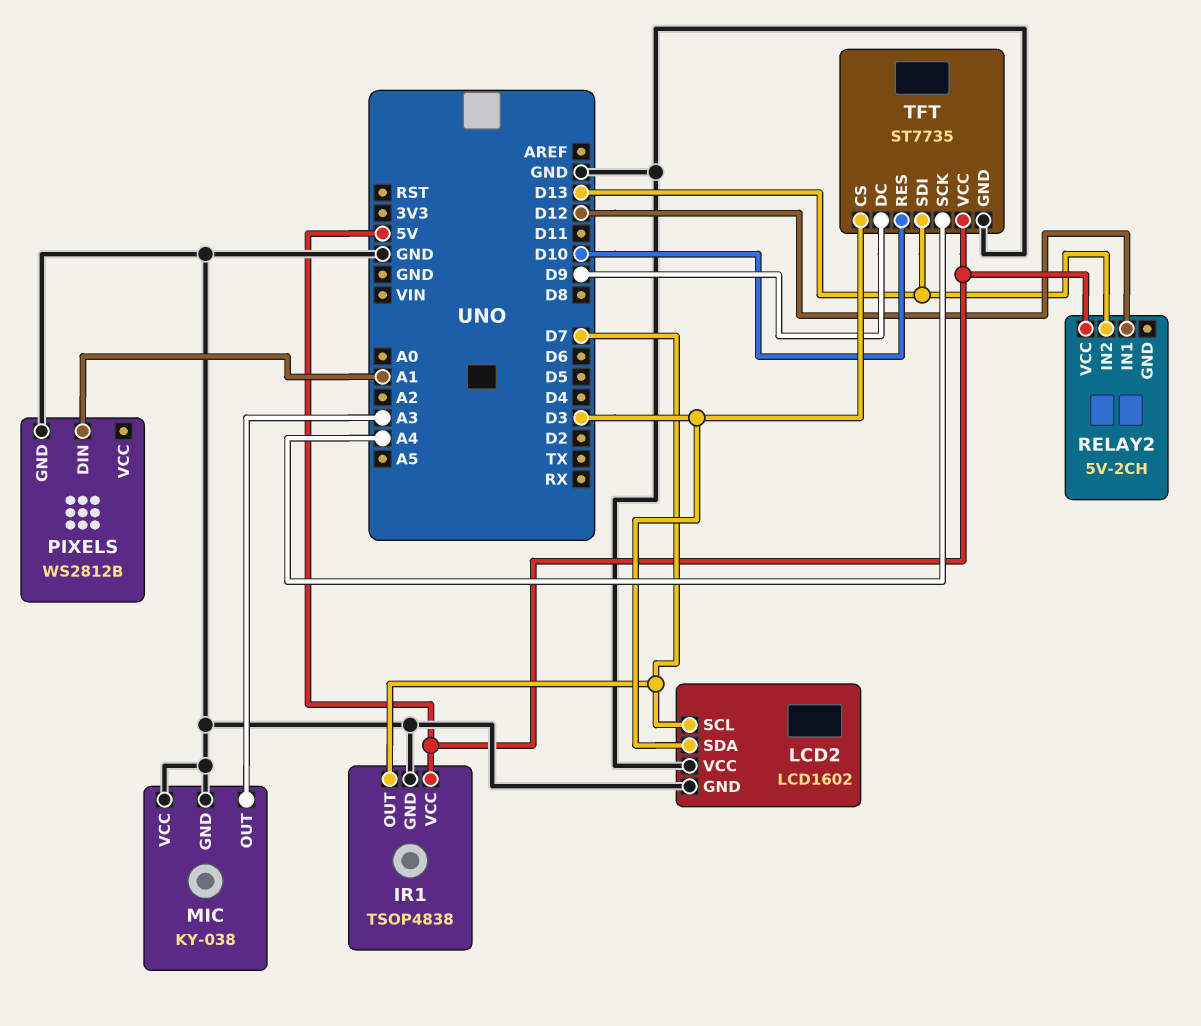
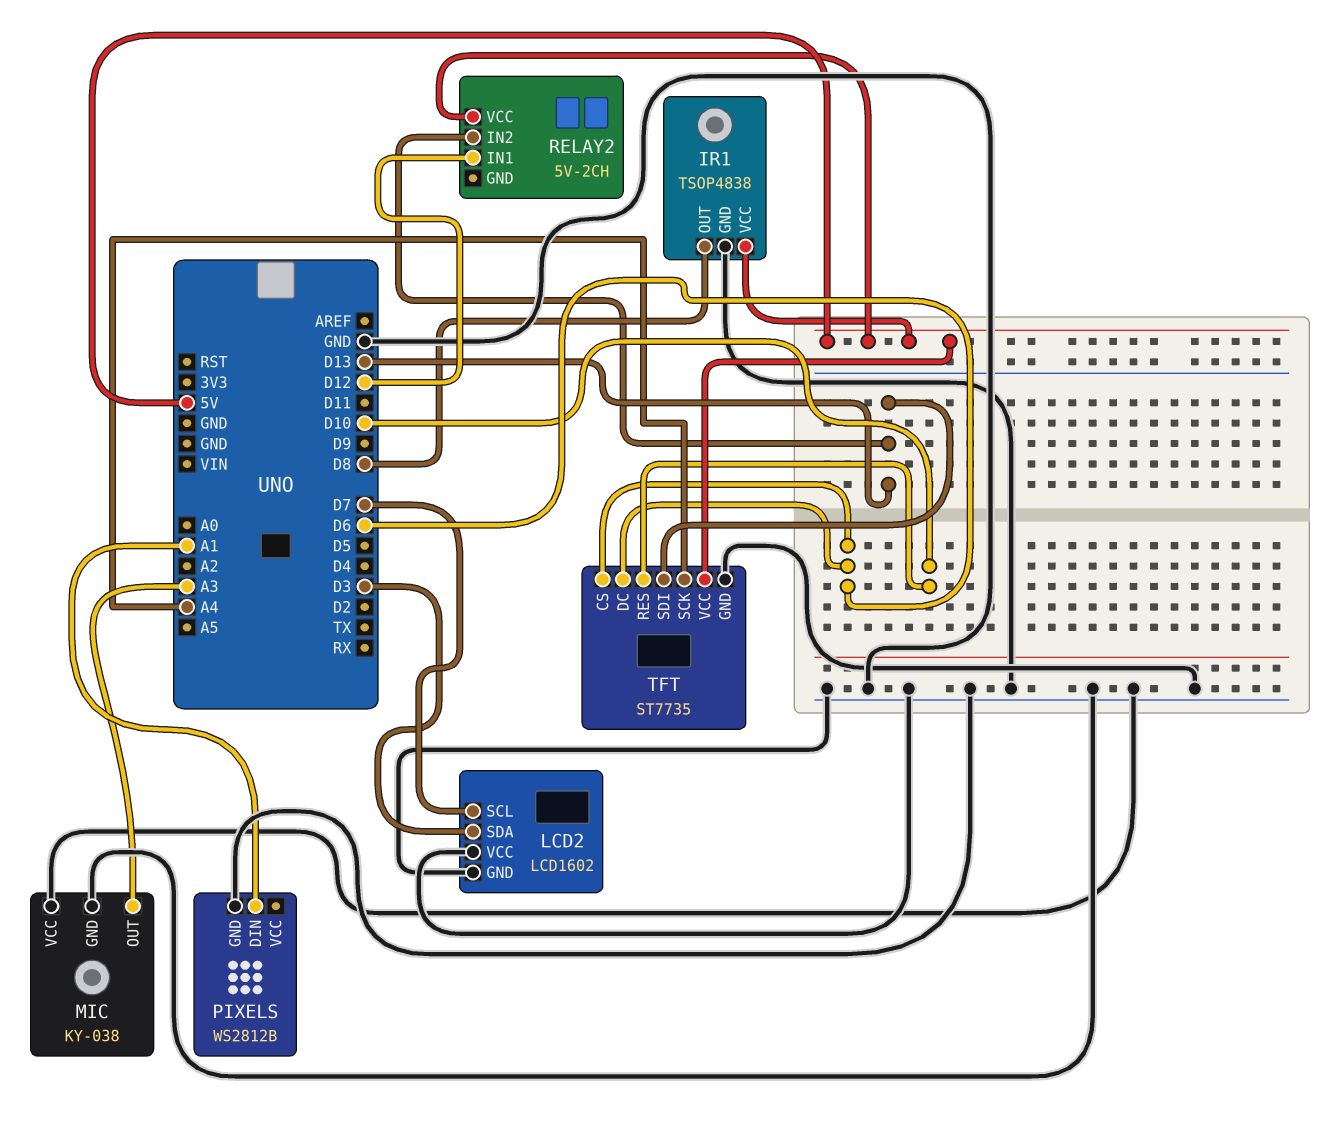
IR1 pin OUT: D7 -> D8
TFT pin CS: D3 -> D6
TFT pin DC: D9 -> D6

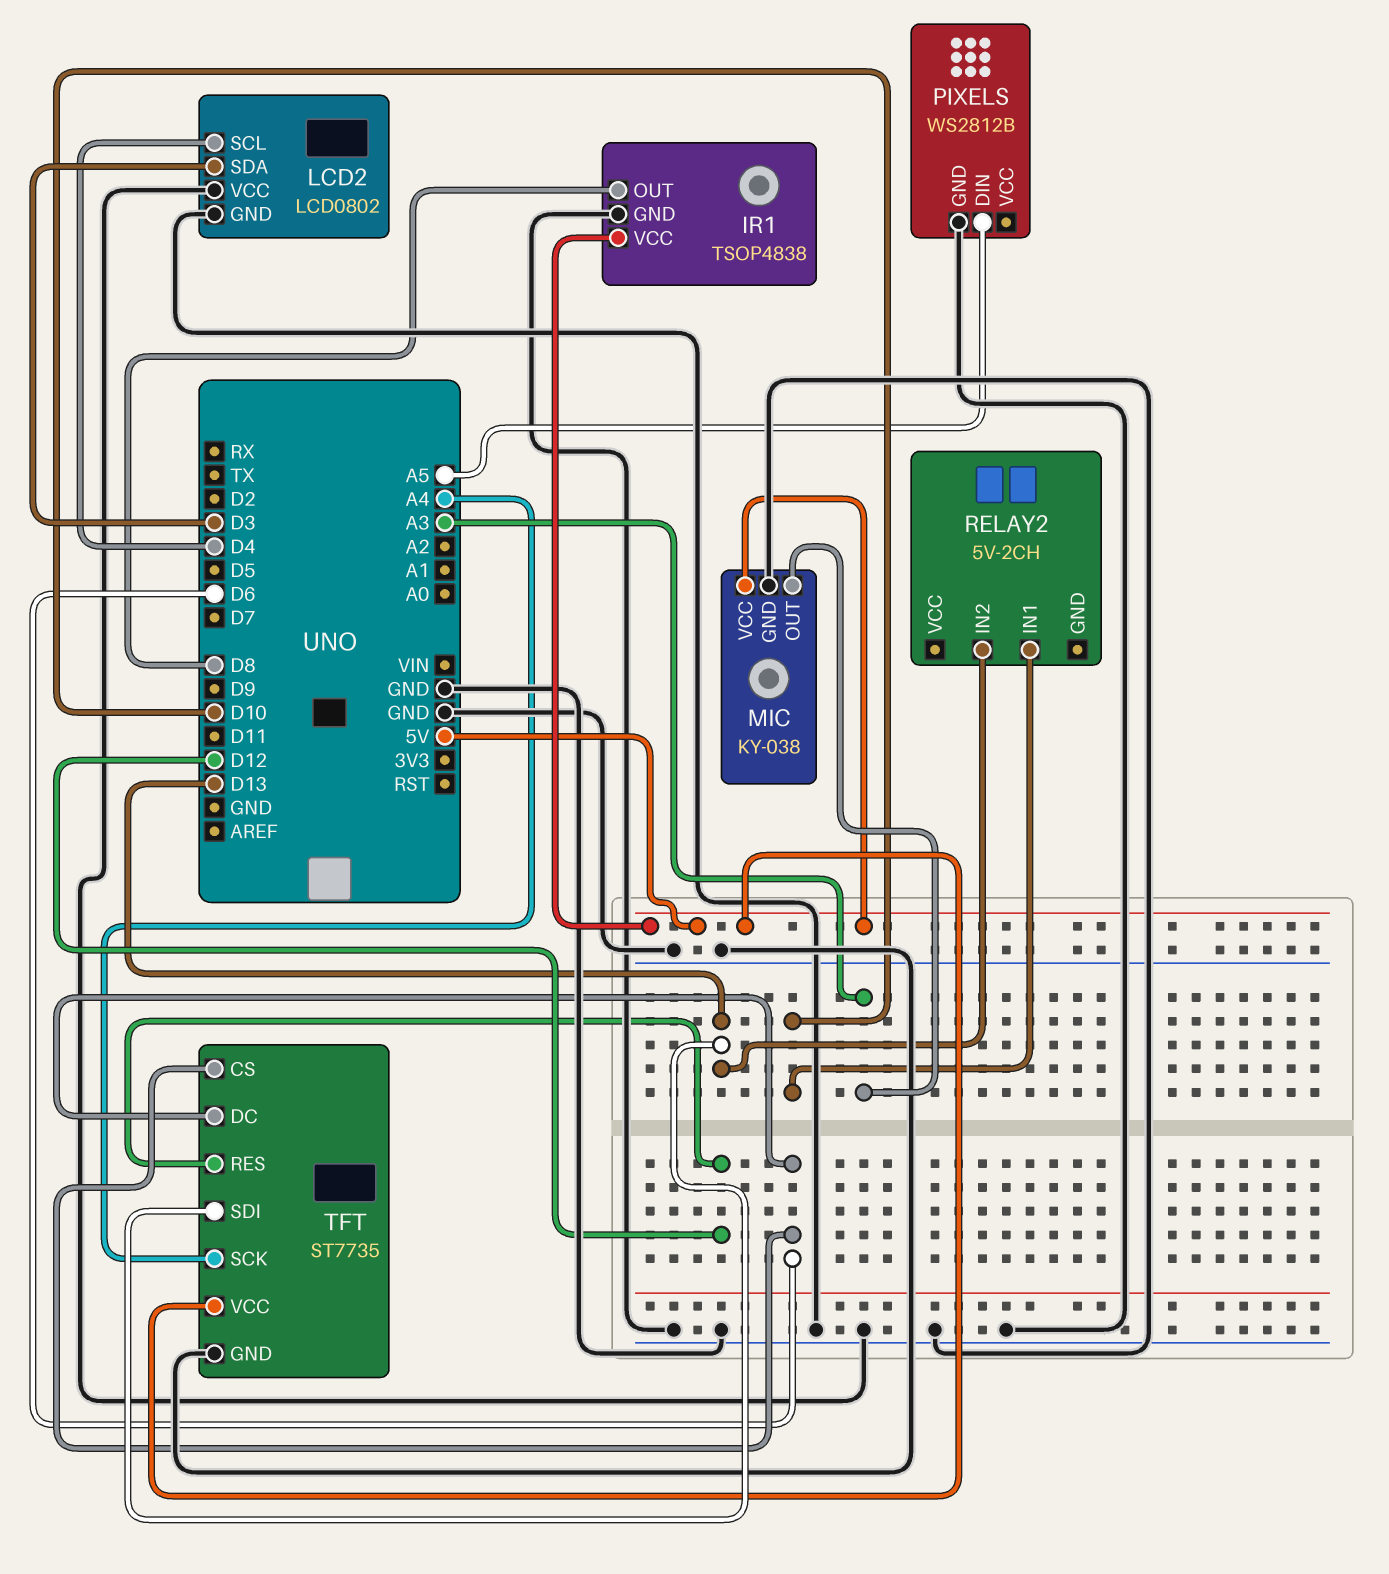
LCD2: LCD1602 -> LCD0802
LCD2 pin SCL: D7 -> D4
MIC pin VCC: GND -> 5V
PIXELS pin DIN: A1 -> A5
RELAY2 pin IN1: D12 -> D10
RELAY2 pin VCC: 5V -> none
TFT pin RES: D10 -> D12

